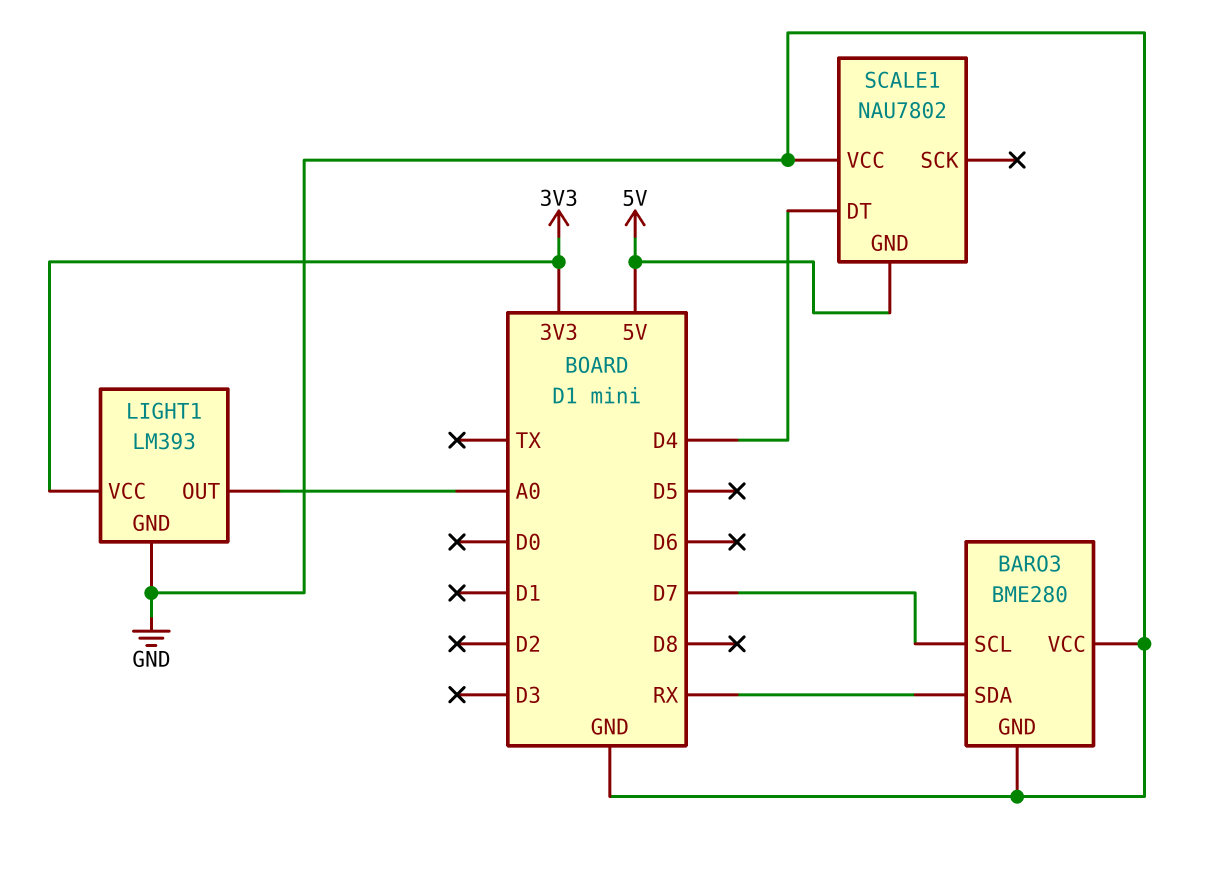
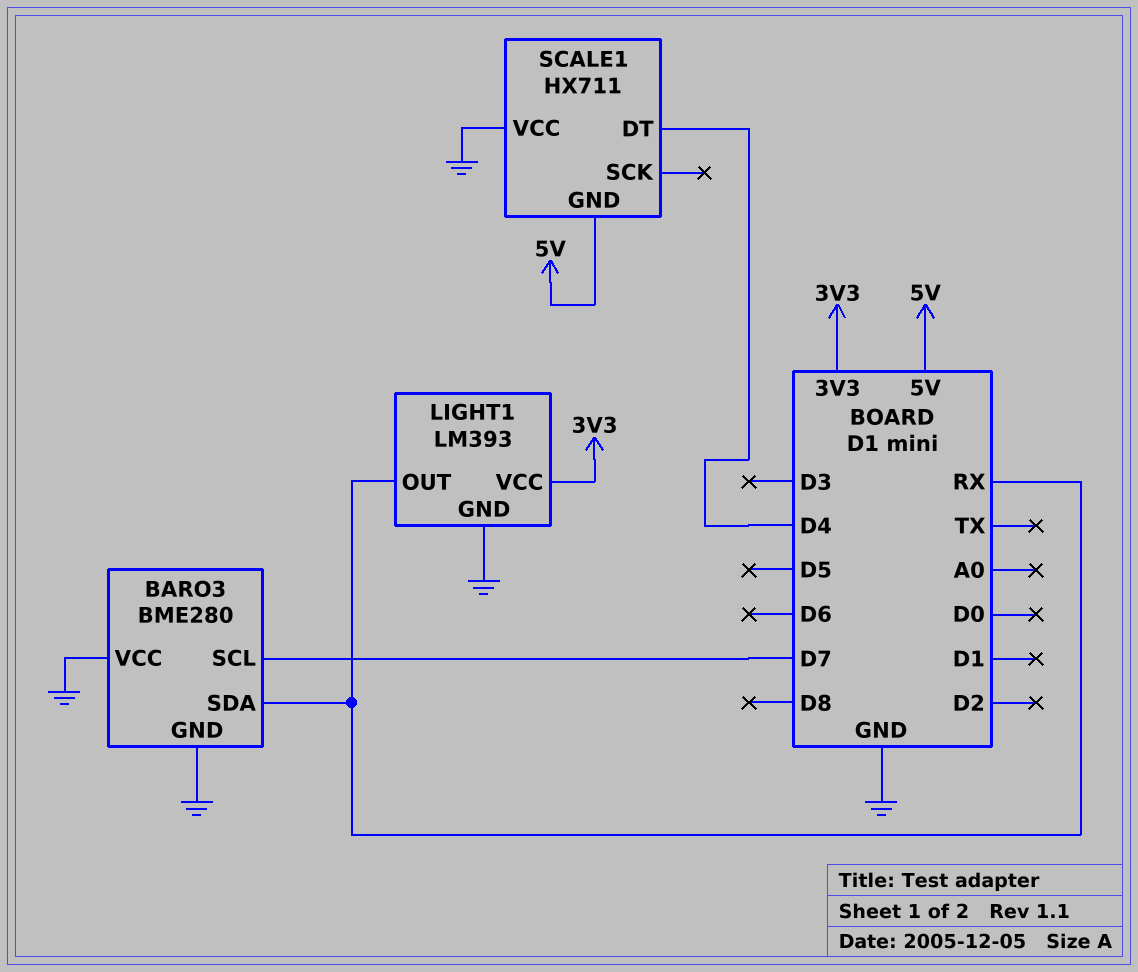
LIGHT1 pin OUT: A0 -> RX
SCALE1: NAU7802 -> HX711

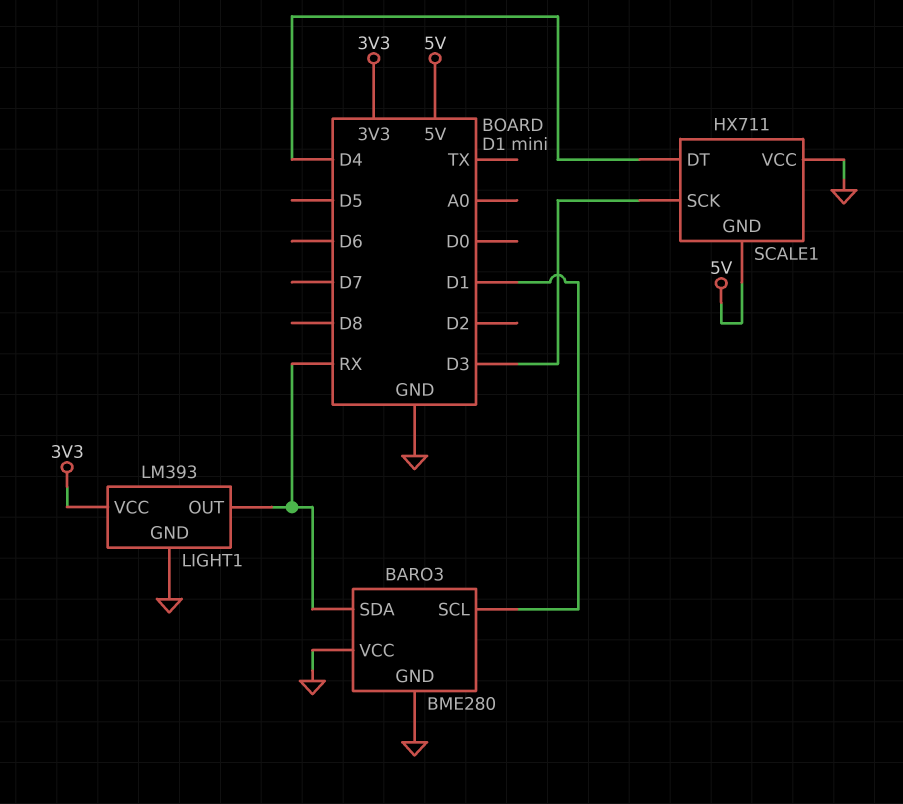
BARO3 pin SCL: D7 -> D1
SCALE1 pin SCK: none -> D3

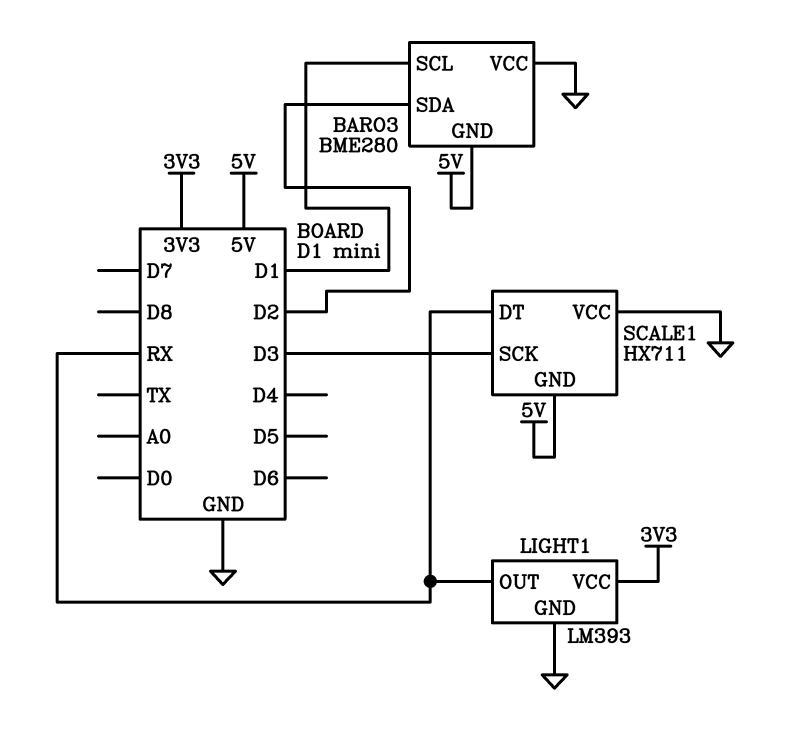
BARO3 pin GND: GND -> 5V
BARO3 pin SDA: RX -> D2
SCALE1 pin DT: D4 -> RX

